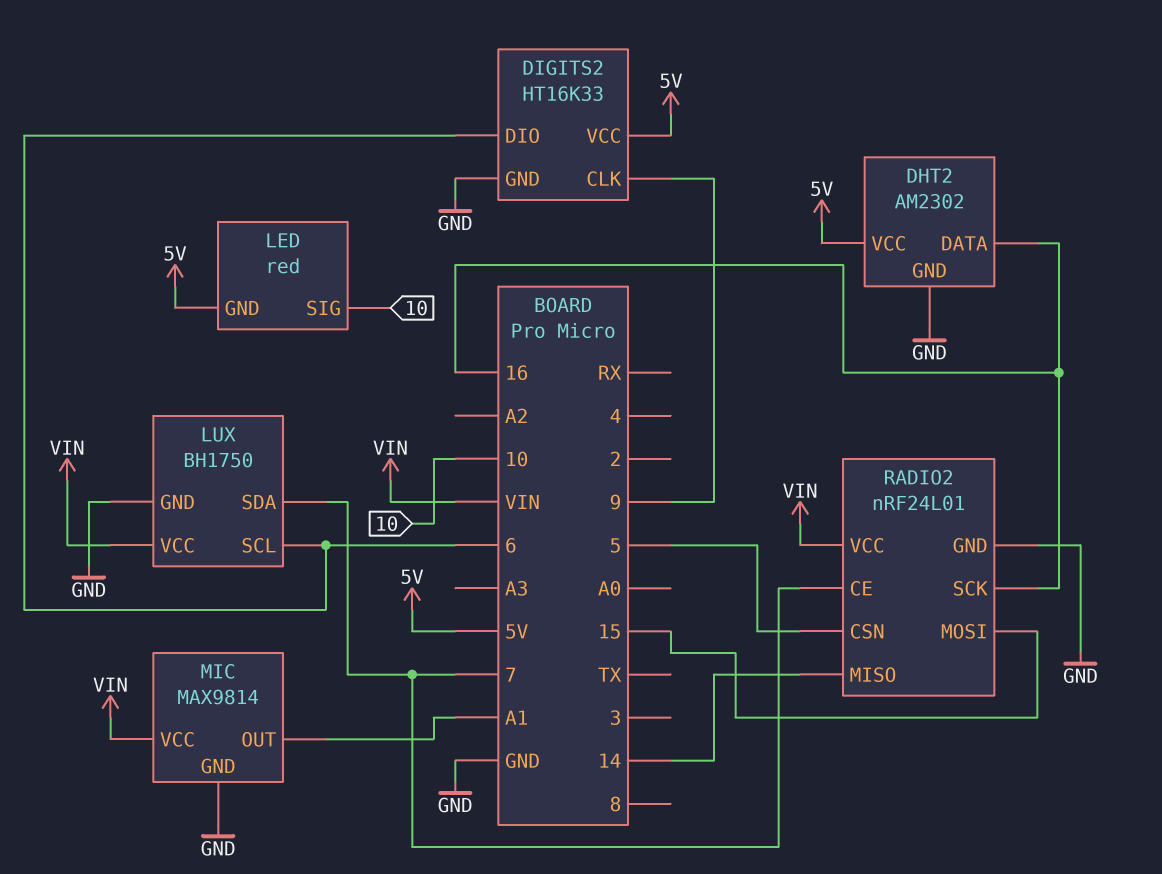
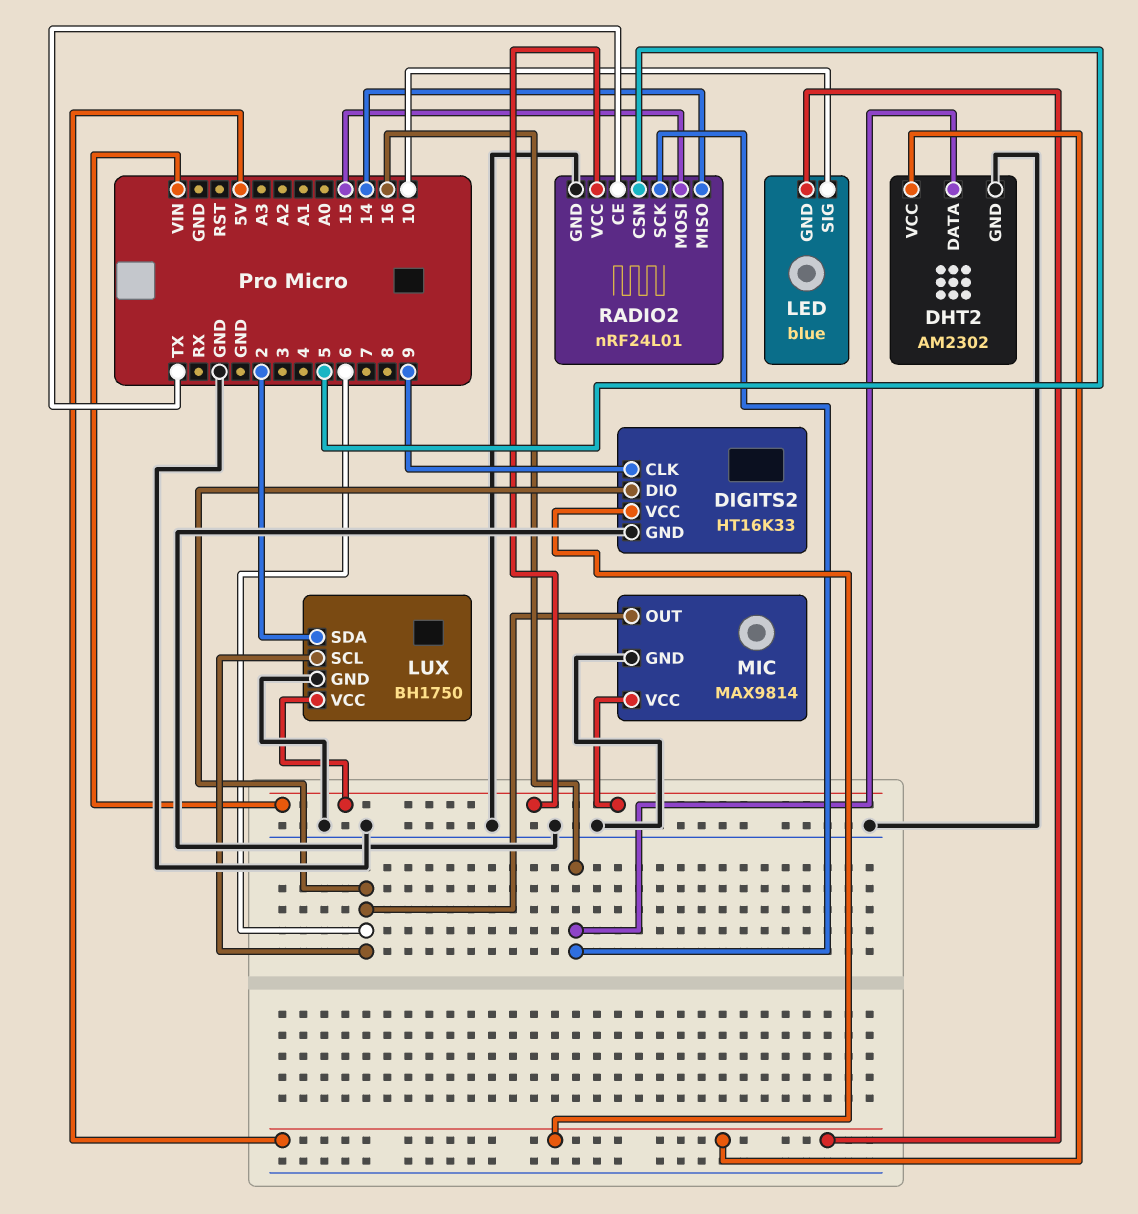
LED: red -> blue
LUX pin SDA: 7 -> 2
MIC pin OUT: A1 -> 6
RADIO2 pin CE: 7 -> TX

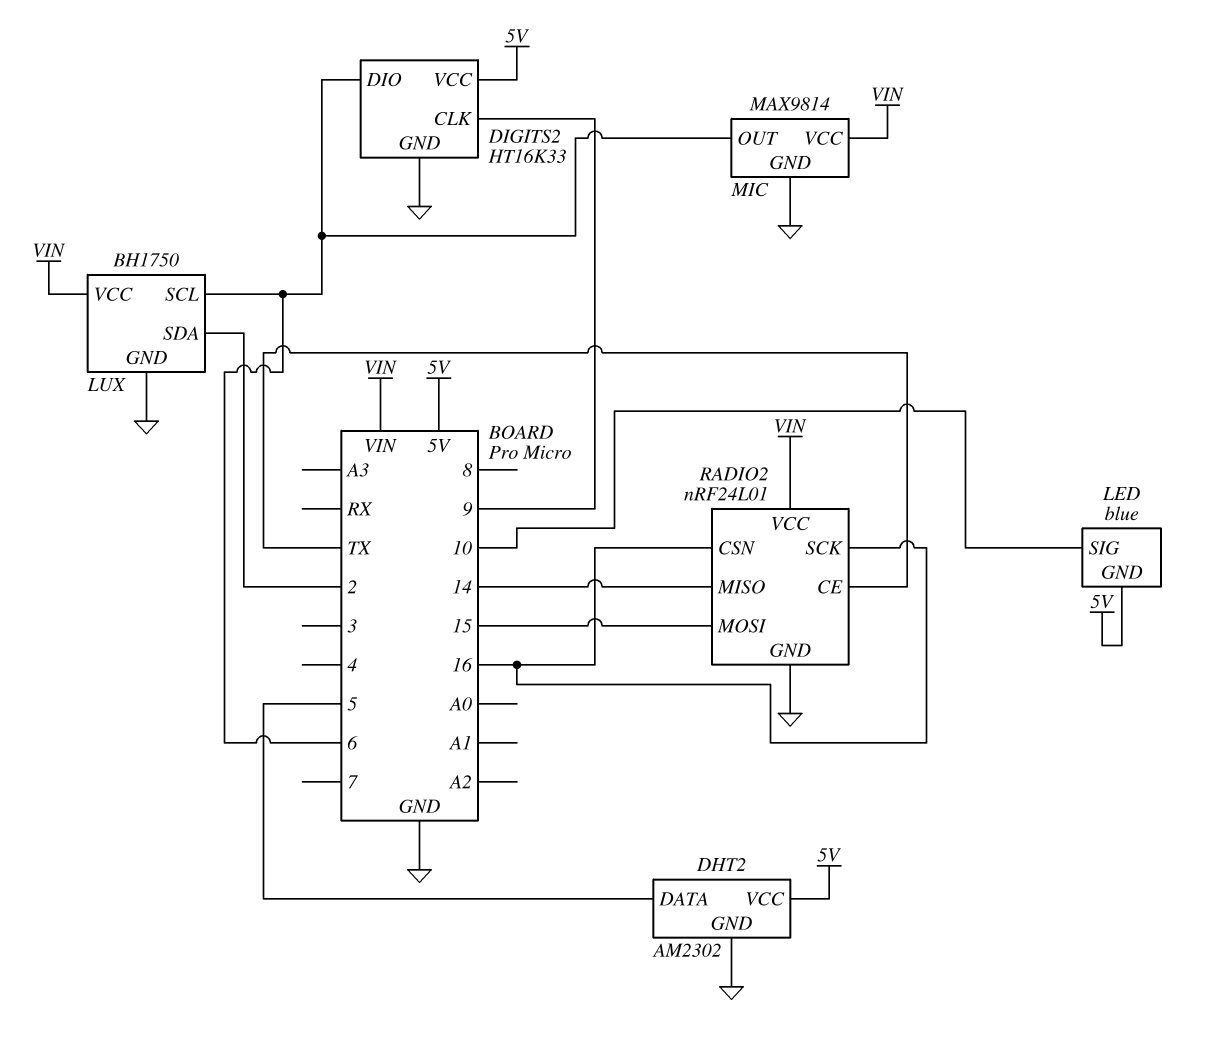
DHT2 pin DATA: 16 -> 5
RADIO2 pin CSN: 5 -> 16

